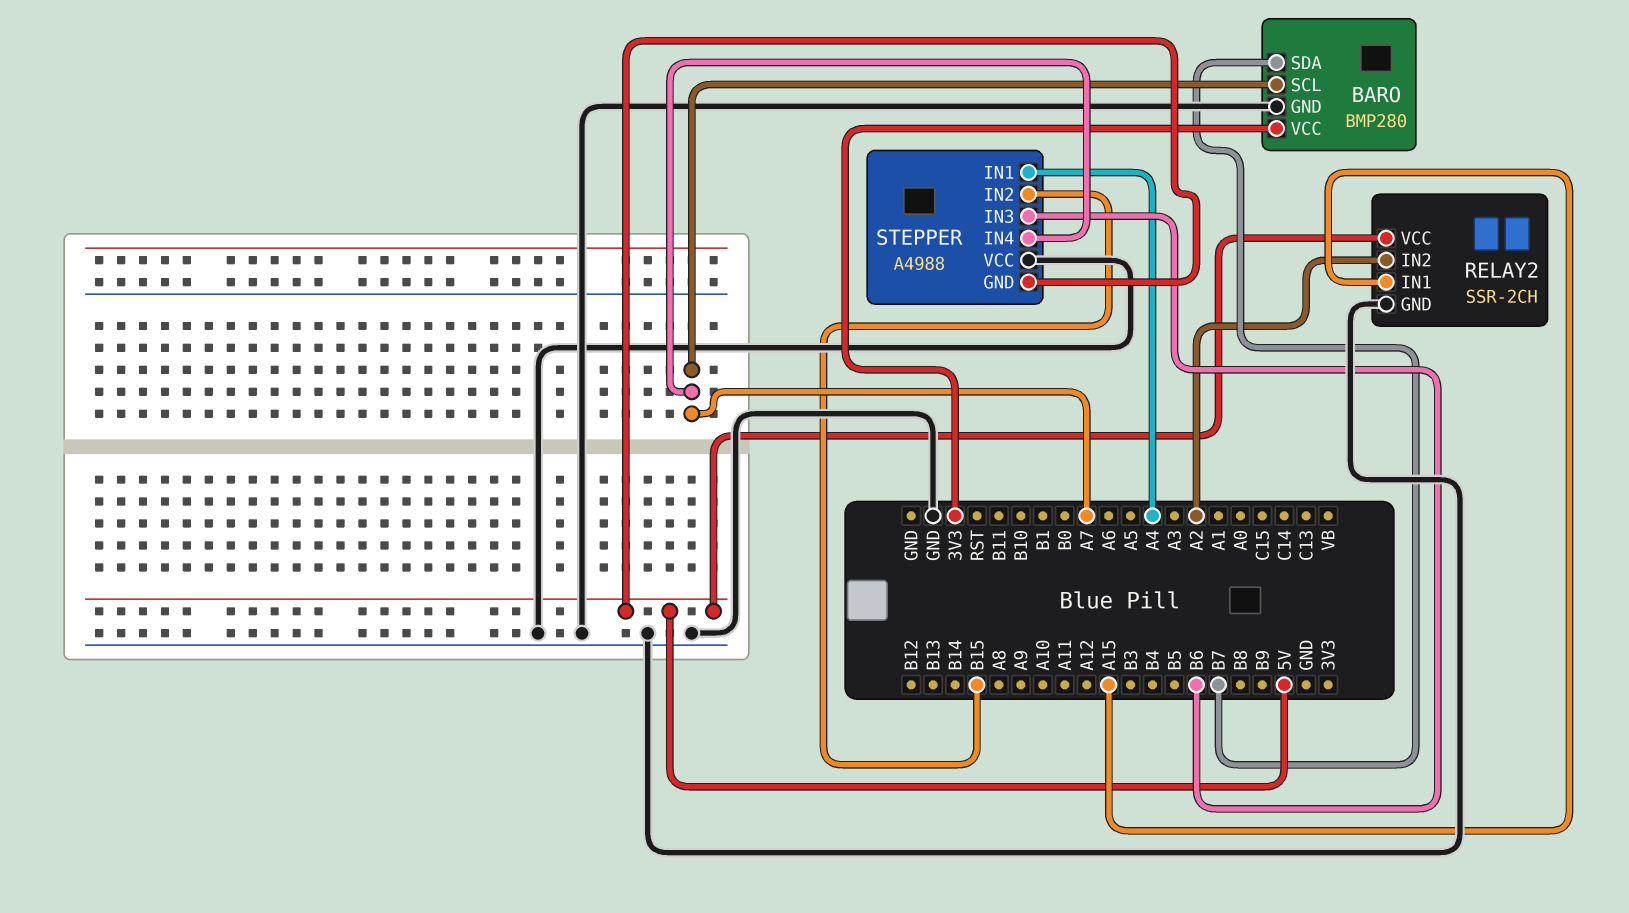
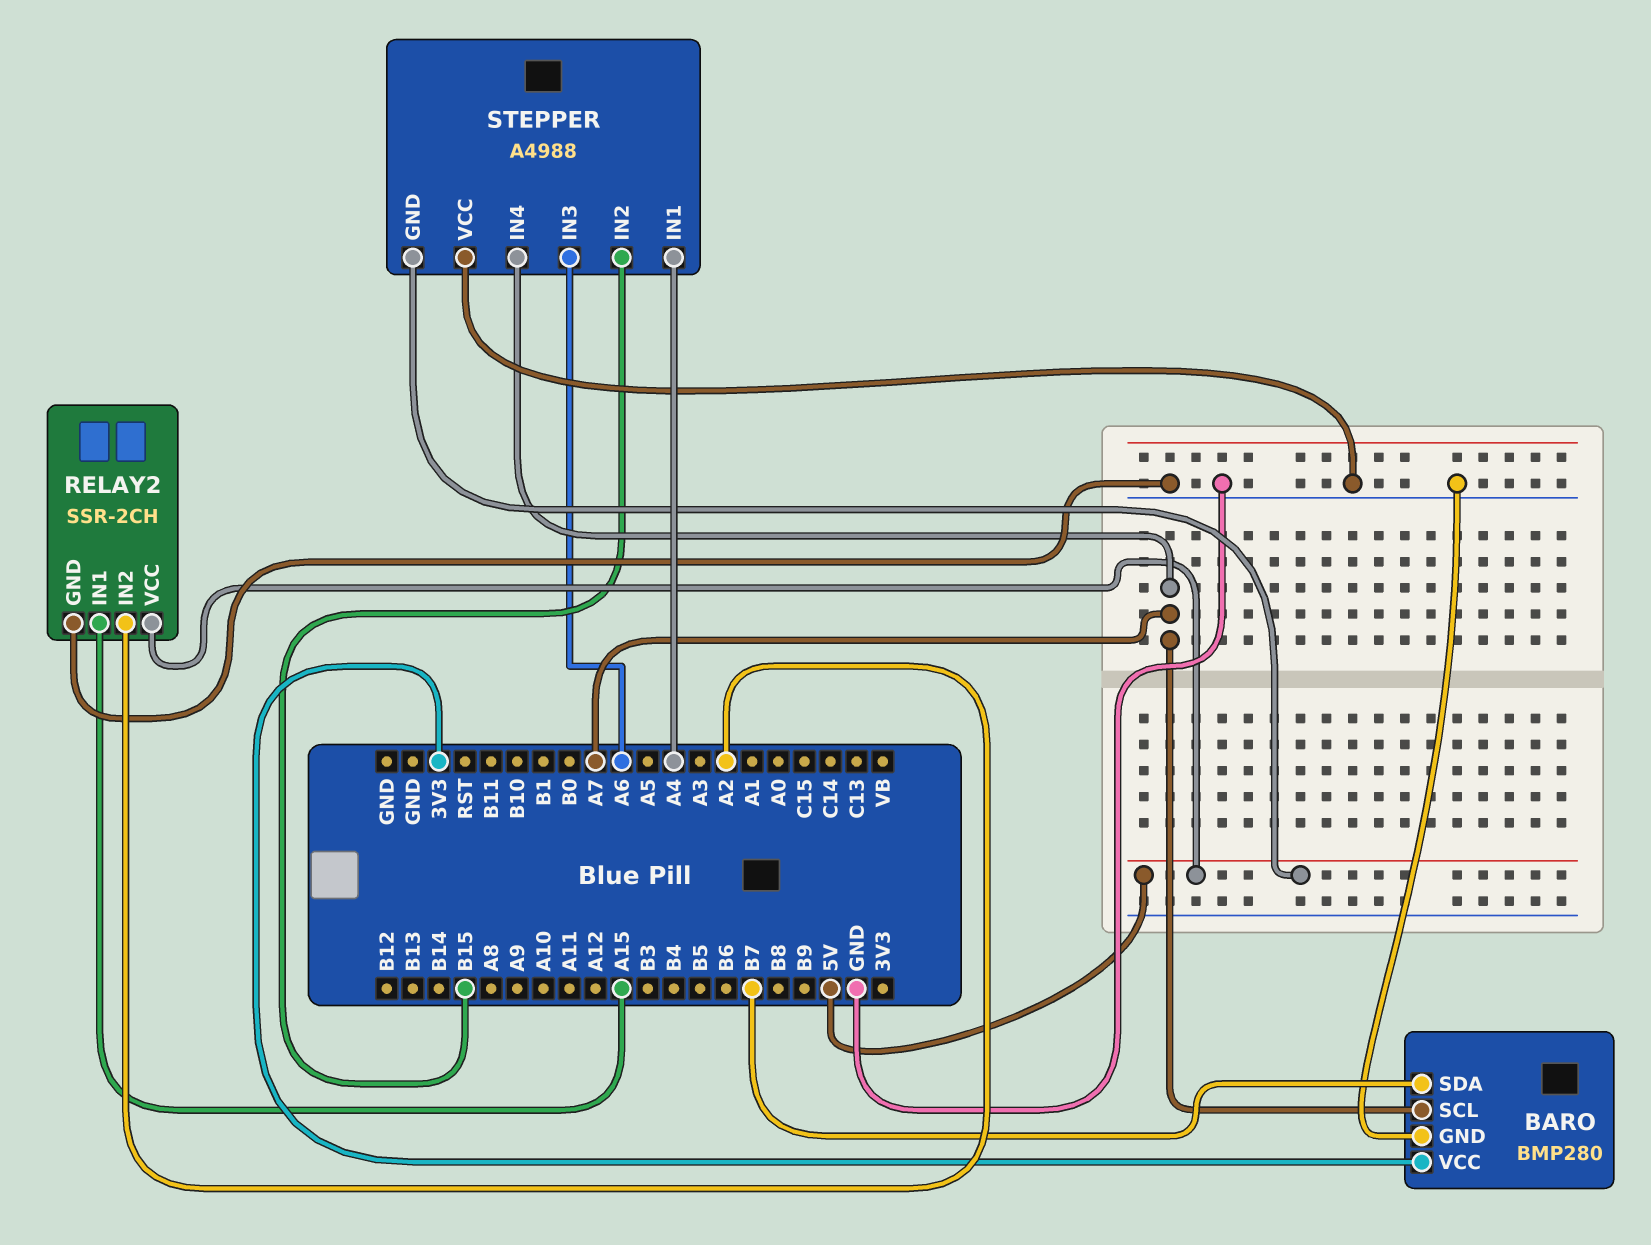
STEPPER pin IN3: B6 -> A6

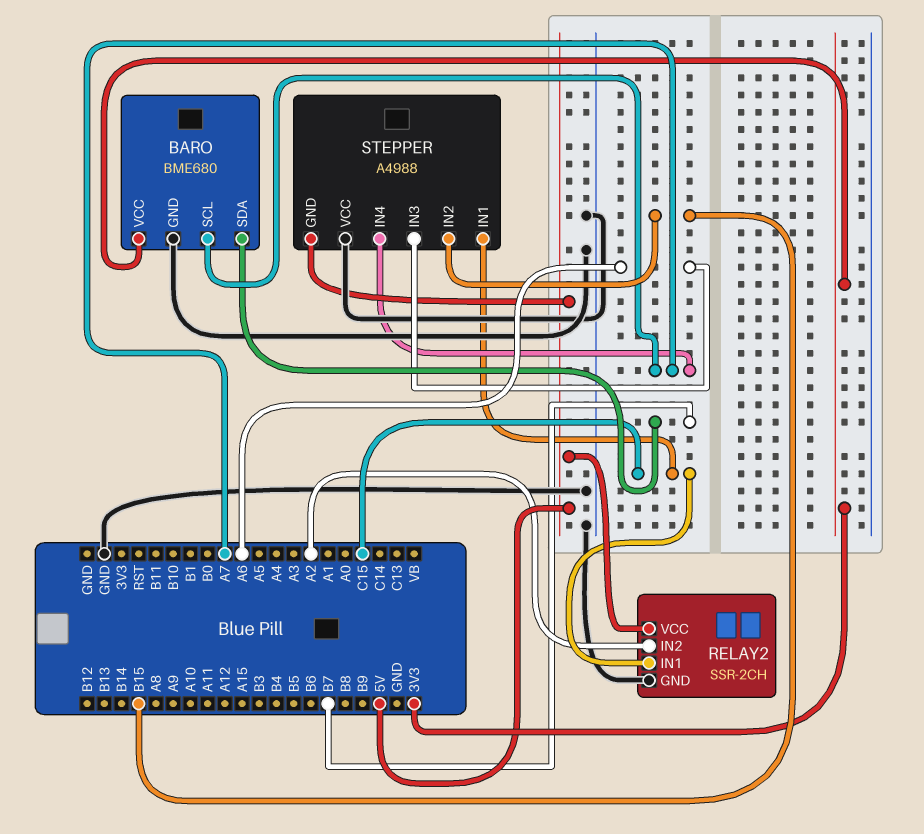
BARO: BMP280 -> BME680
RELAY2 pin IN1: A15 -> C15
STEPPER pin IN1: A4 -> C15

